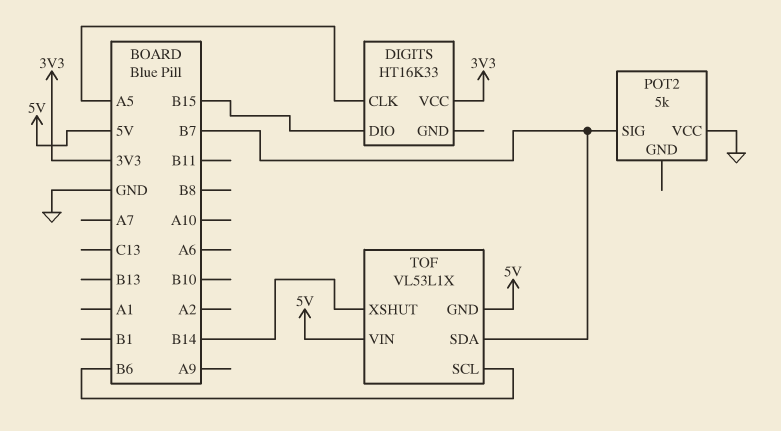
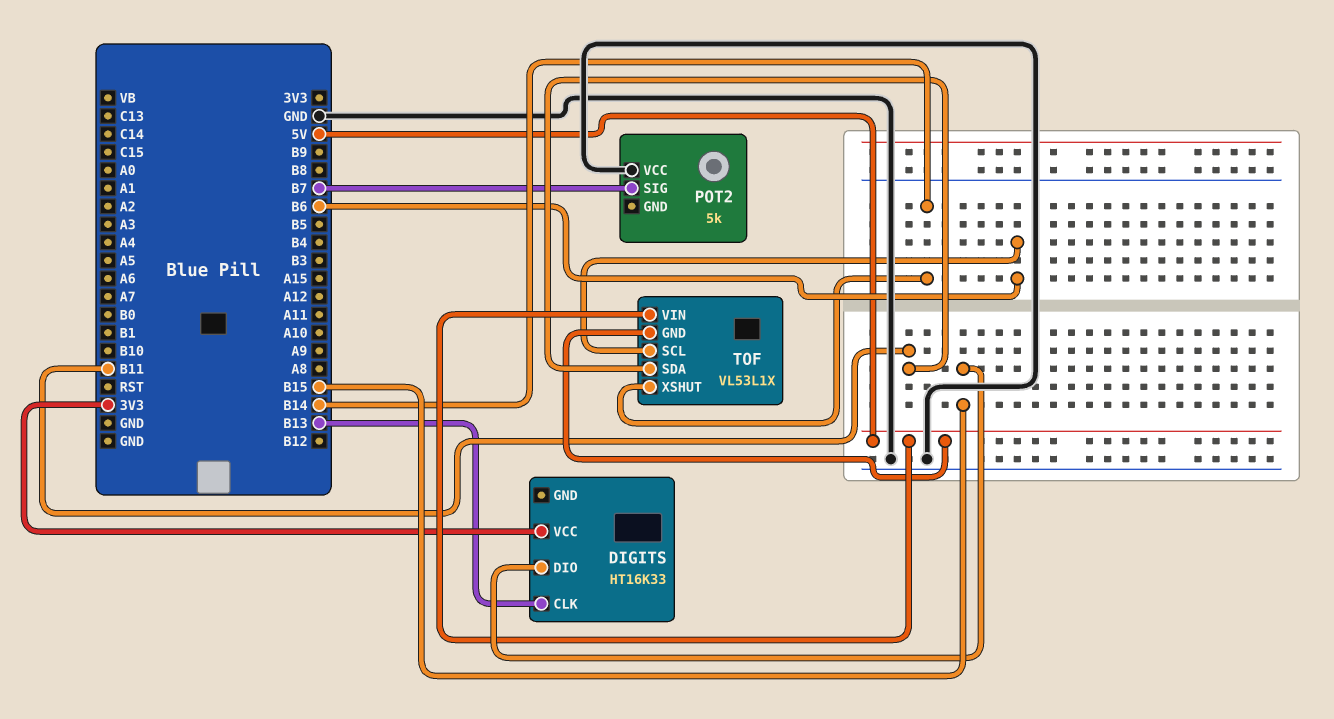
DIGITS pin CLK: A5 -> B13
TOF pin SDA: B7 -> B11

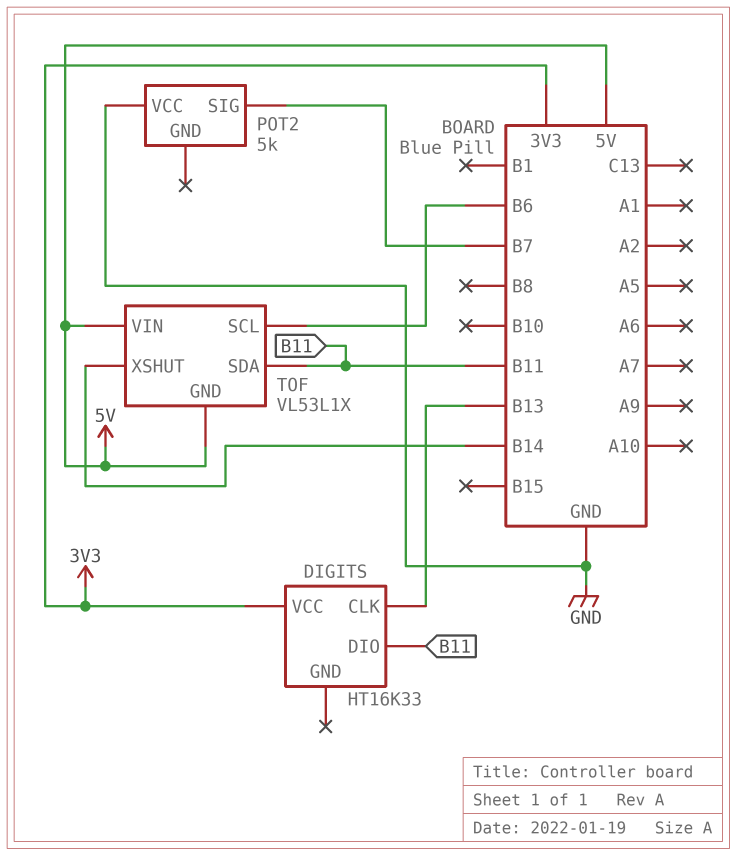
DIGITS pin DIO: B15 -> B11

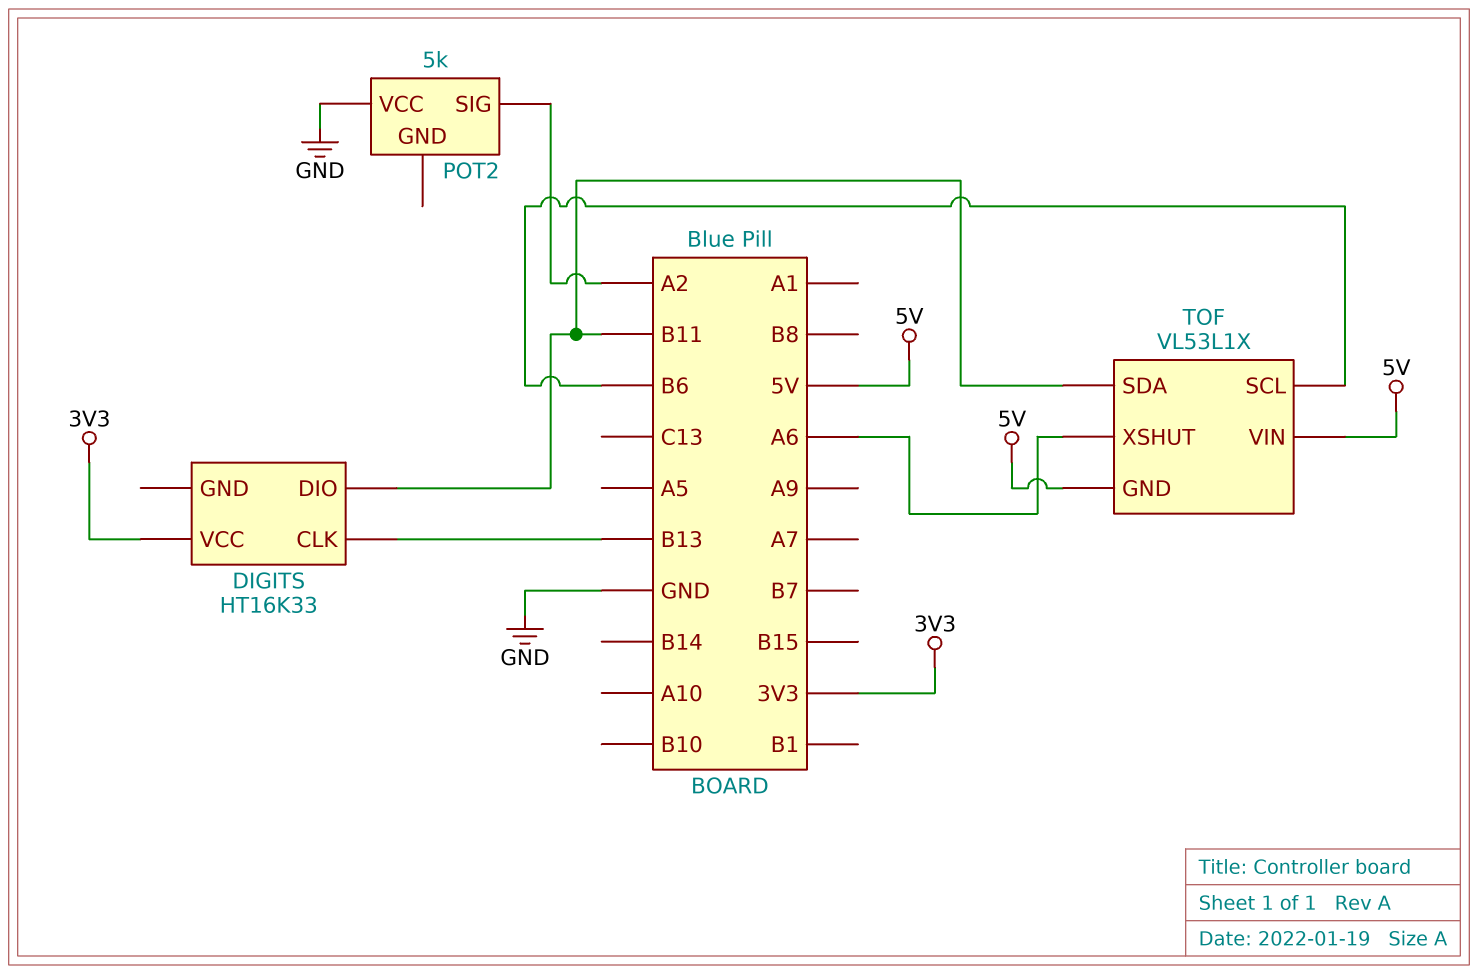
POT2 pin SIG: B7 -> A2
TOF pin XSHUT: B14 -> A6

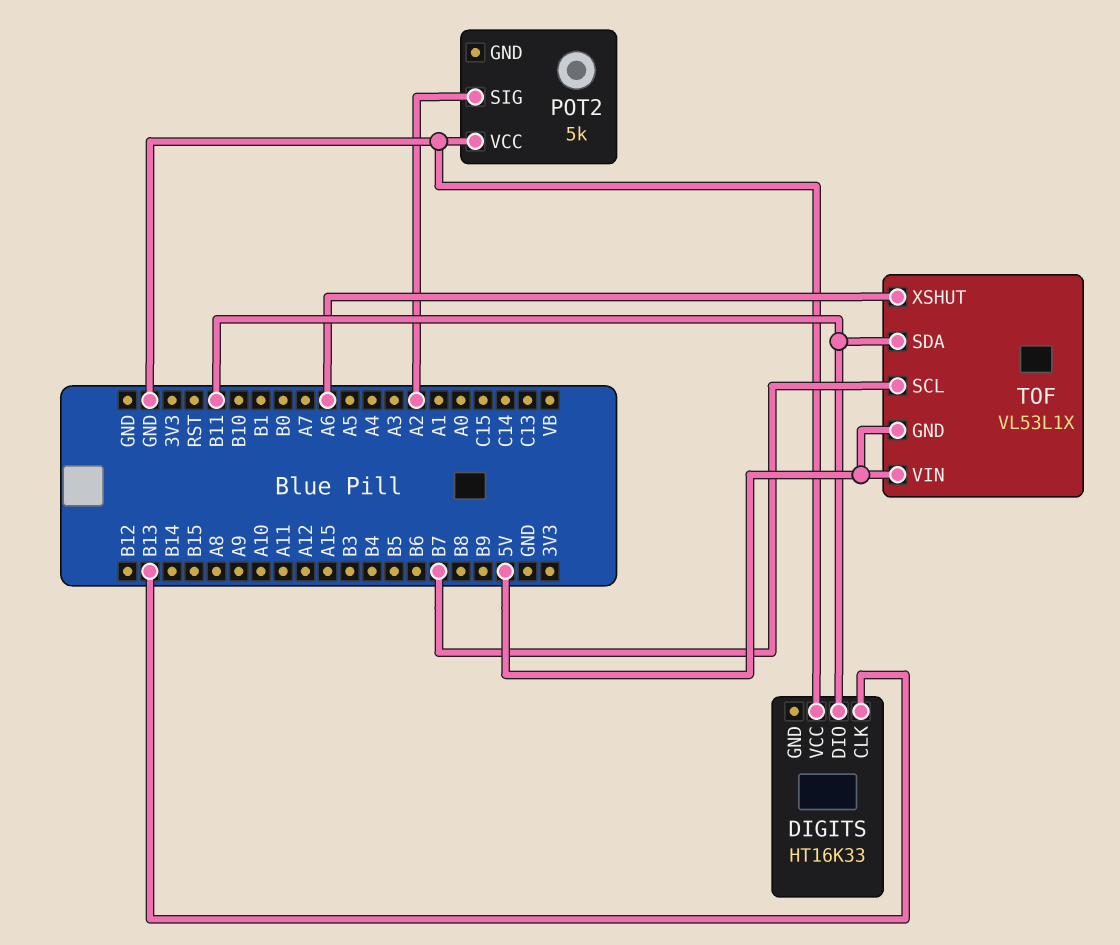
DIGITS pin VCC: 3V3 -> GND
TOF pin SCL: B6 -> B7

